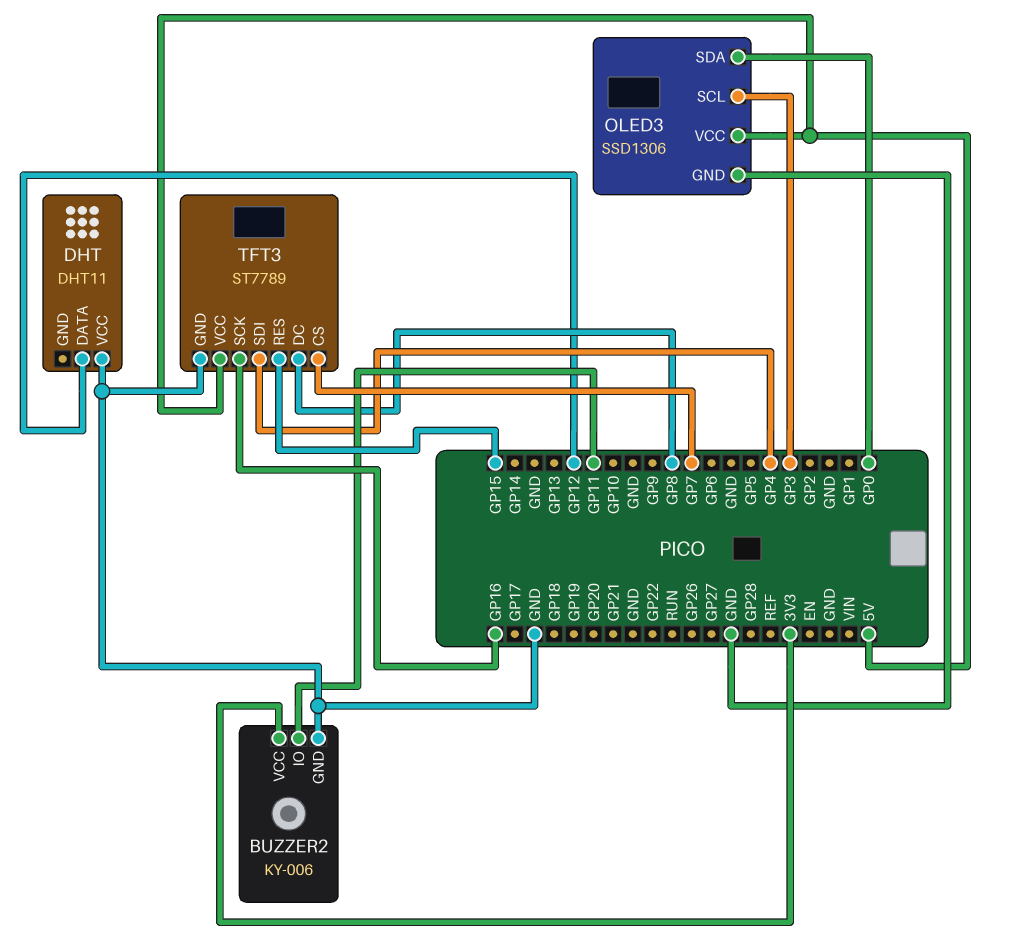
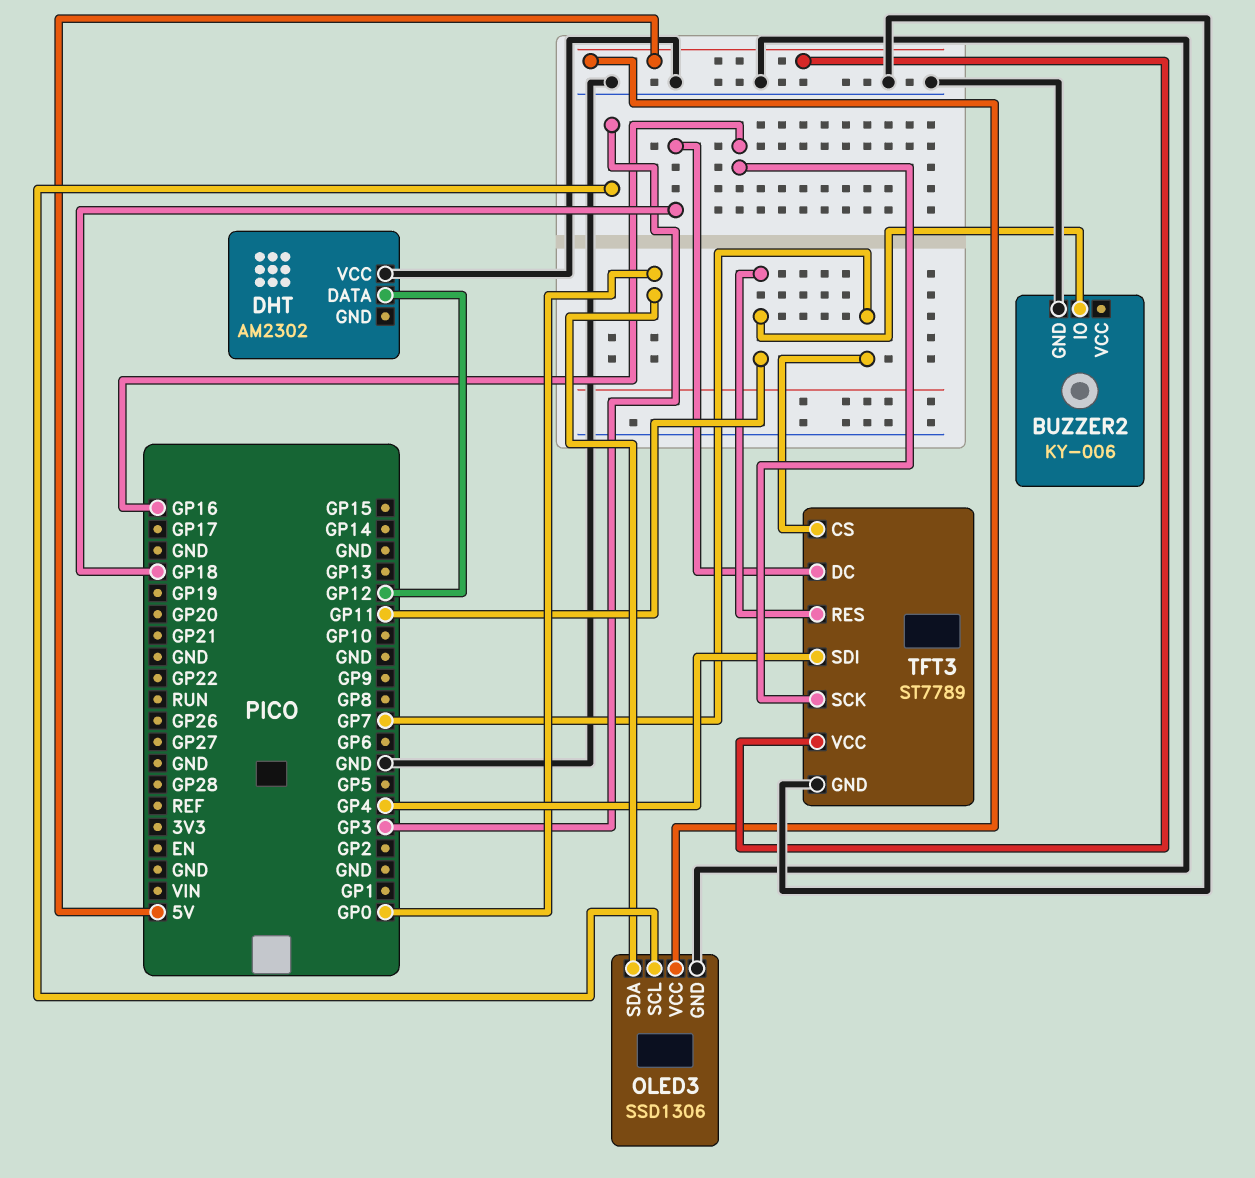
BUZZER2 pin VCC: 3V3 -> none
DHT: DHT11 -> AM2302
TFT3 pin DC: GP8 -> GP18
TFT3 pin RES: GP15 -> GP11

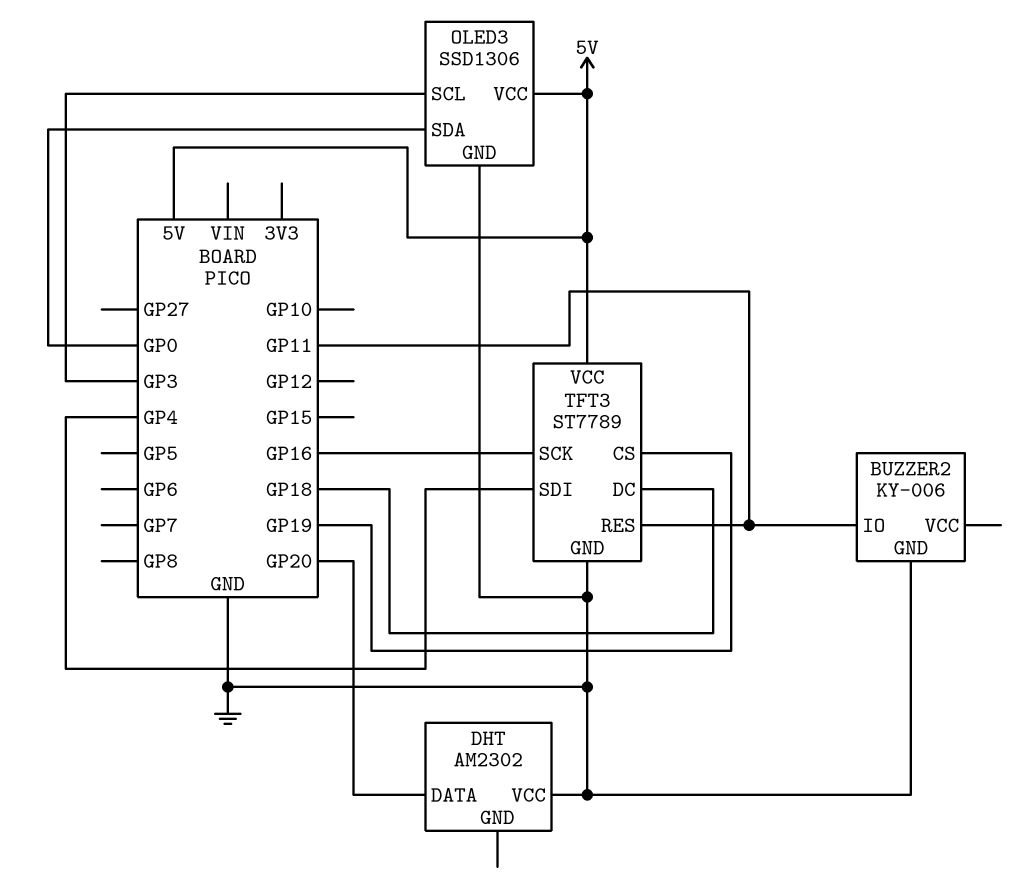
DHT pin DATA: GP12 -> GP20
TFT3 pin CS: GP7 -> GP19

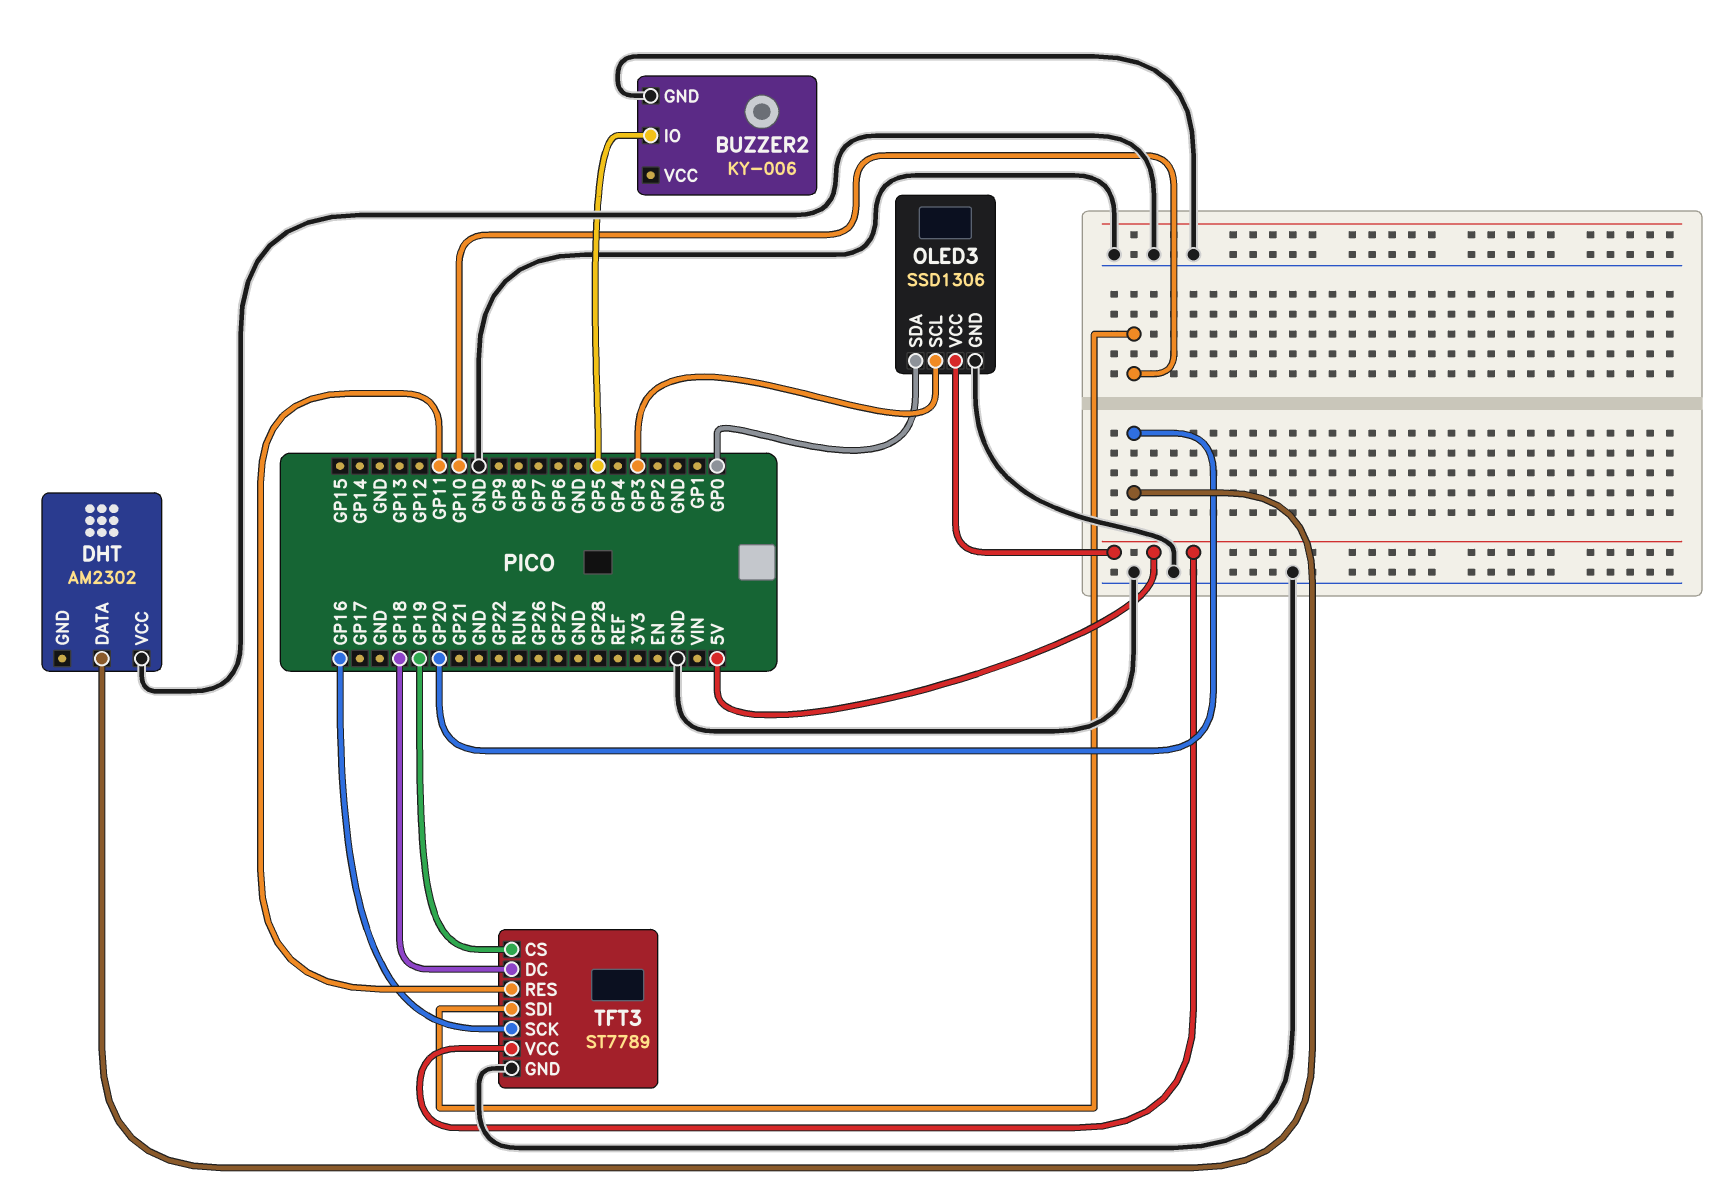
BUZZER2 pin IO: GP11 -> GP5
TFT3 pin SDI: GP4 -> GP10

